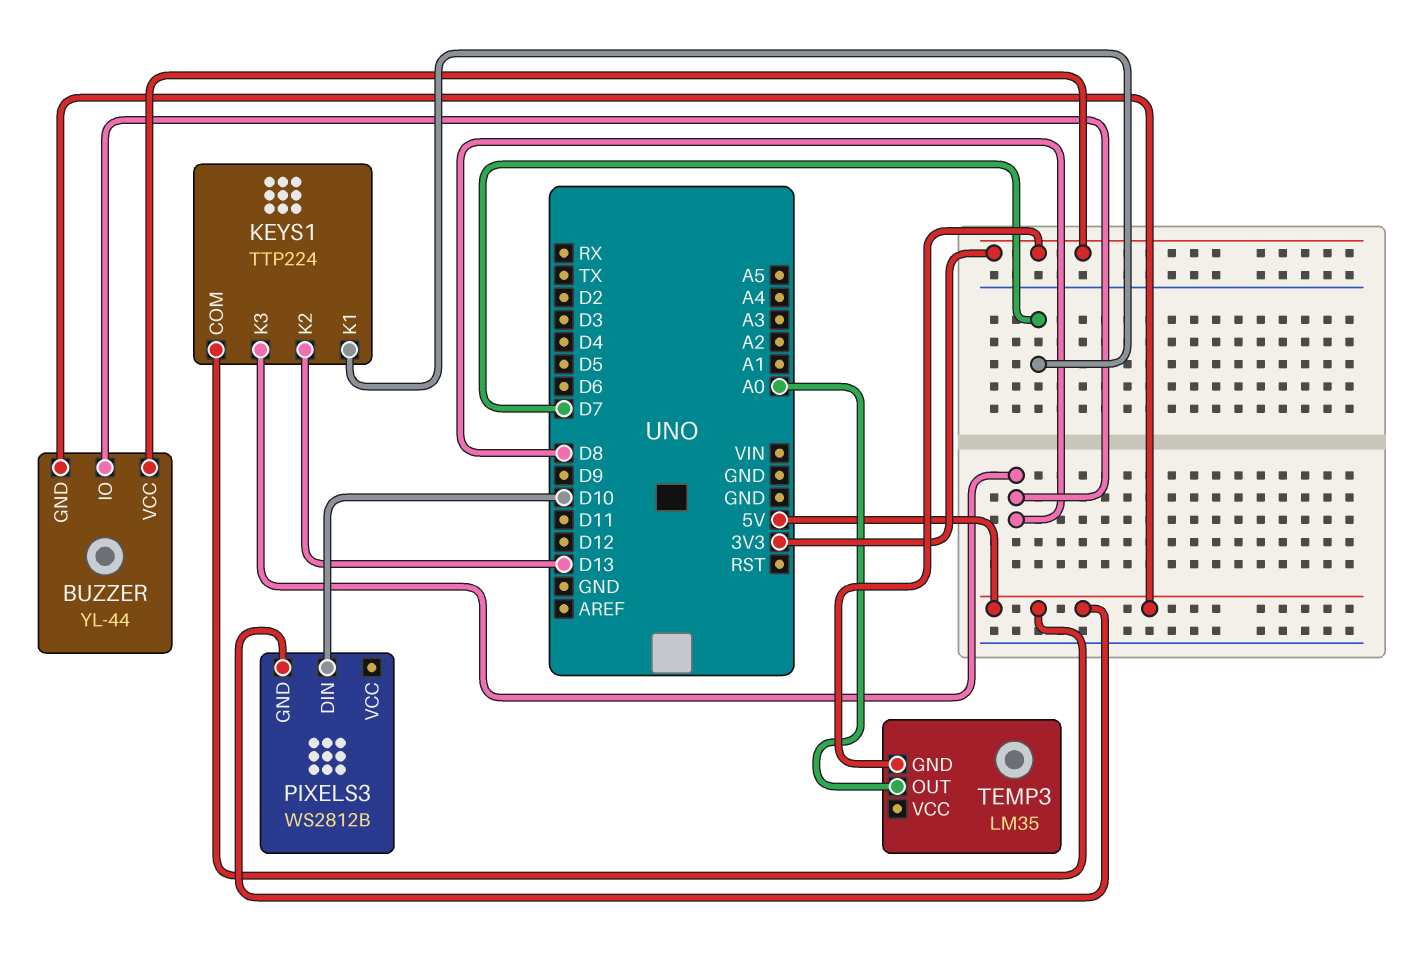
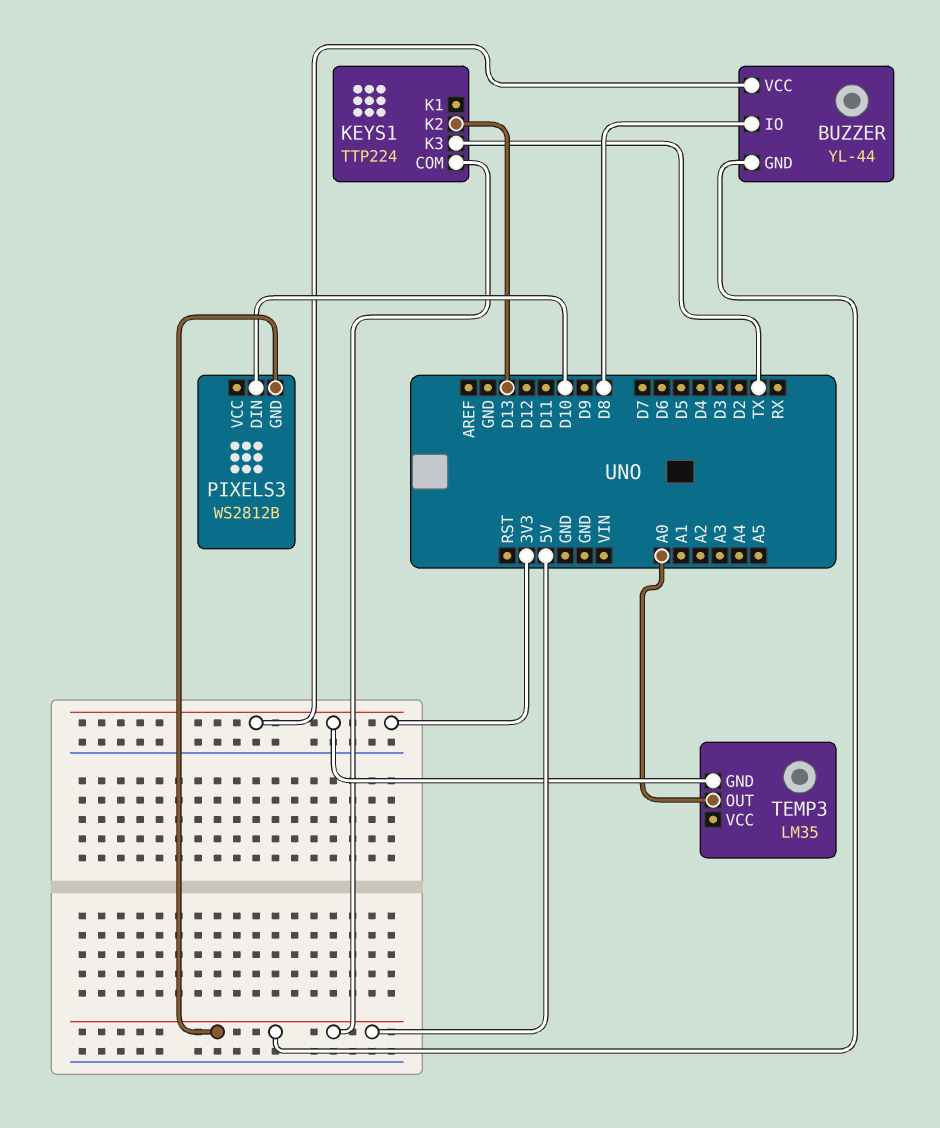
KEYS1 pin K1: D7 -> none
KEYS1 pin K3: D8 -> TX

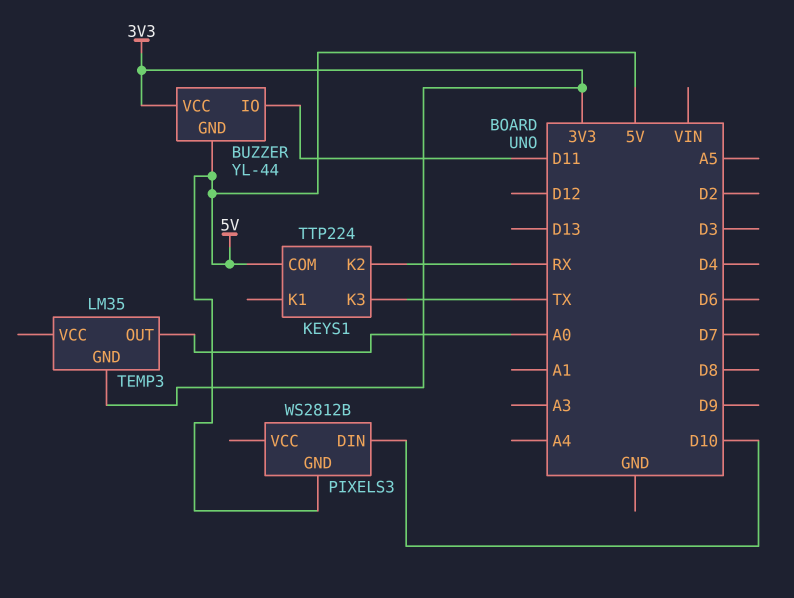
BUZZER pin IO: D8 -> D11
KEYS1 pin K2: D13 -> RX

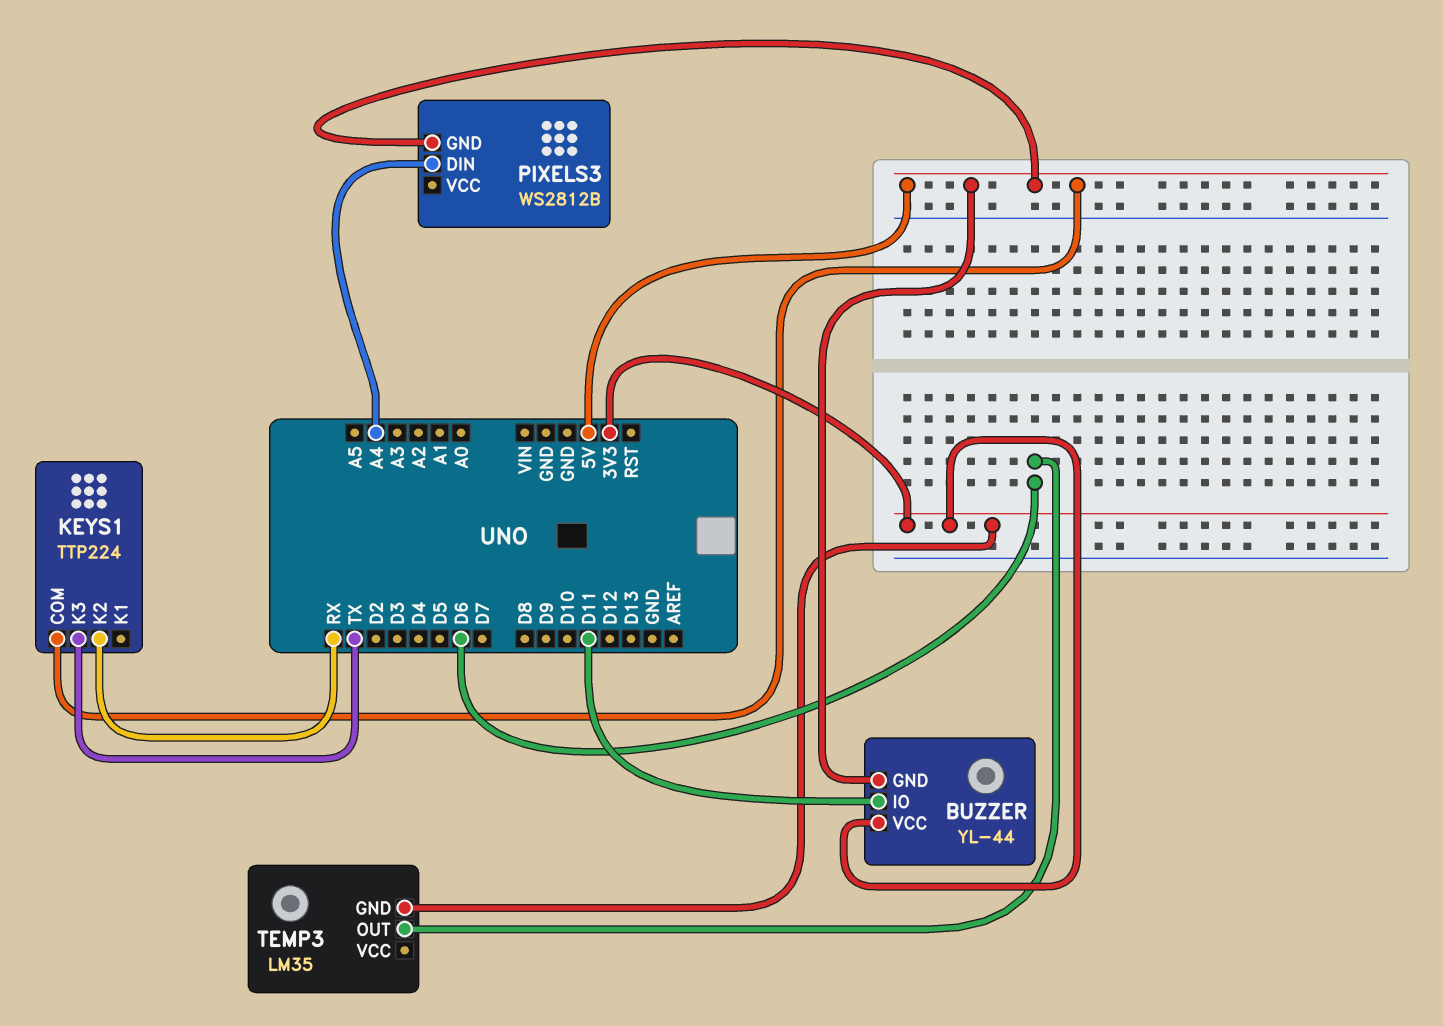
PIXELS3 pin DIN: D10 -> A4
TEMP3 pin OUT: A0 -> D6

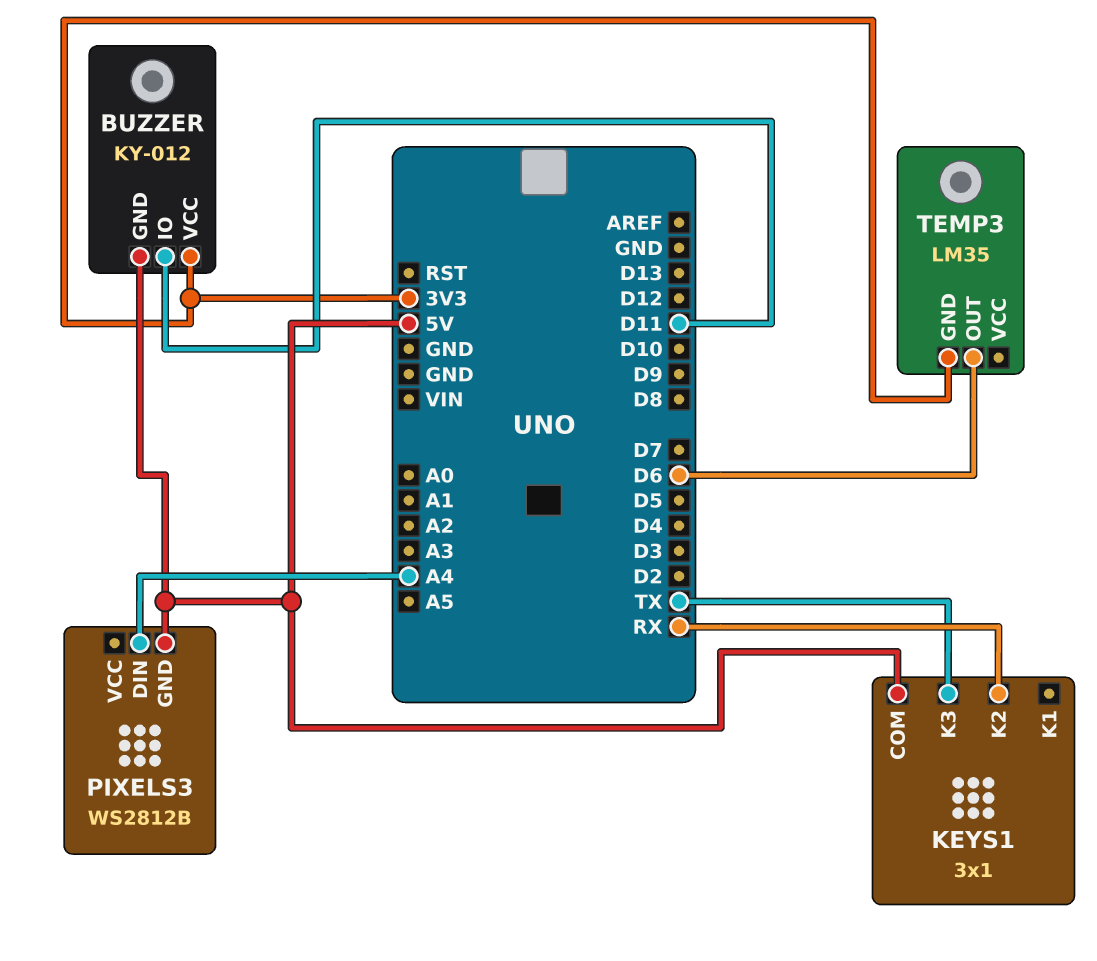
BUZZER: YL-44 -> KY-012
KEYS1: TTP224 -> 3x1

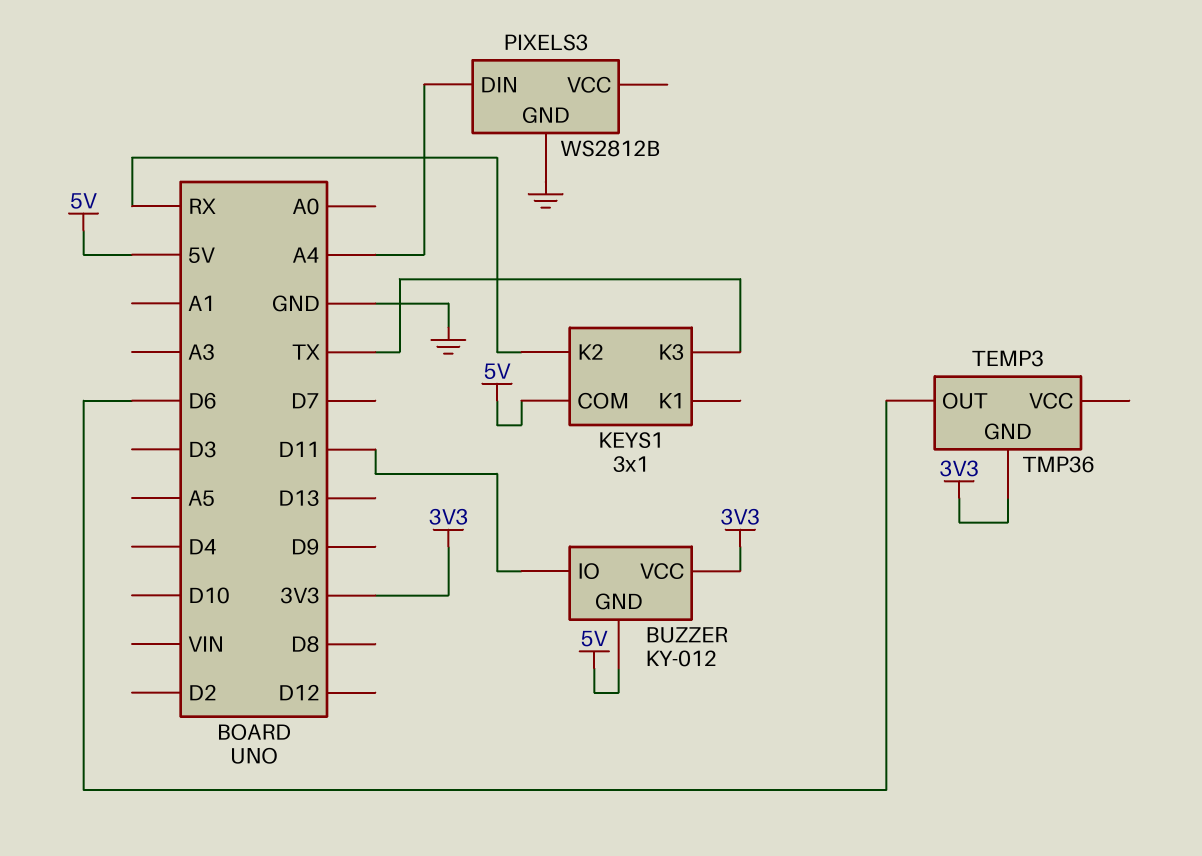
PIXELS3 pin GND: 5V -> GND
TEMP3: LM35 -> TMP36

